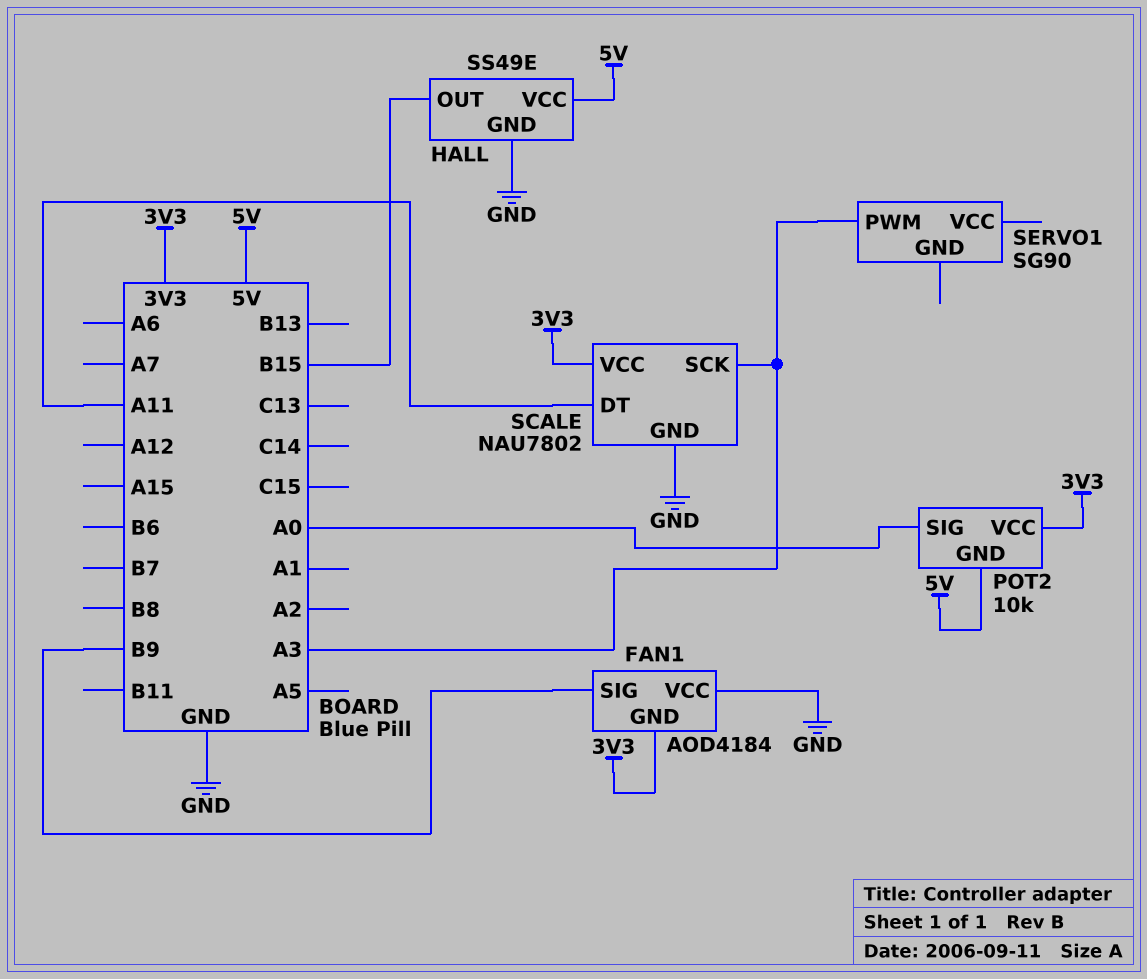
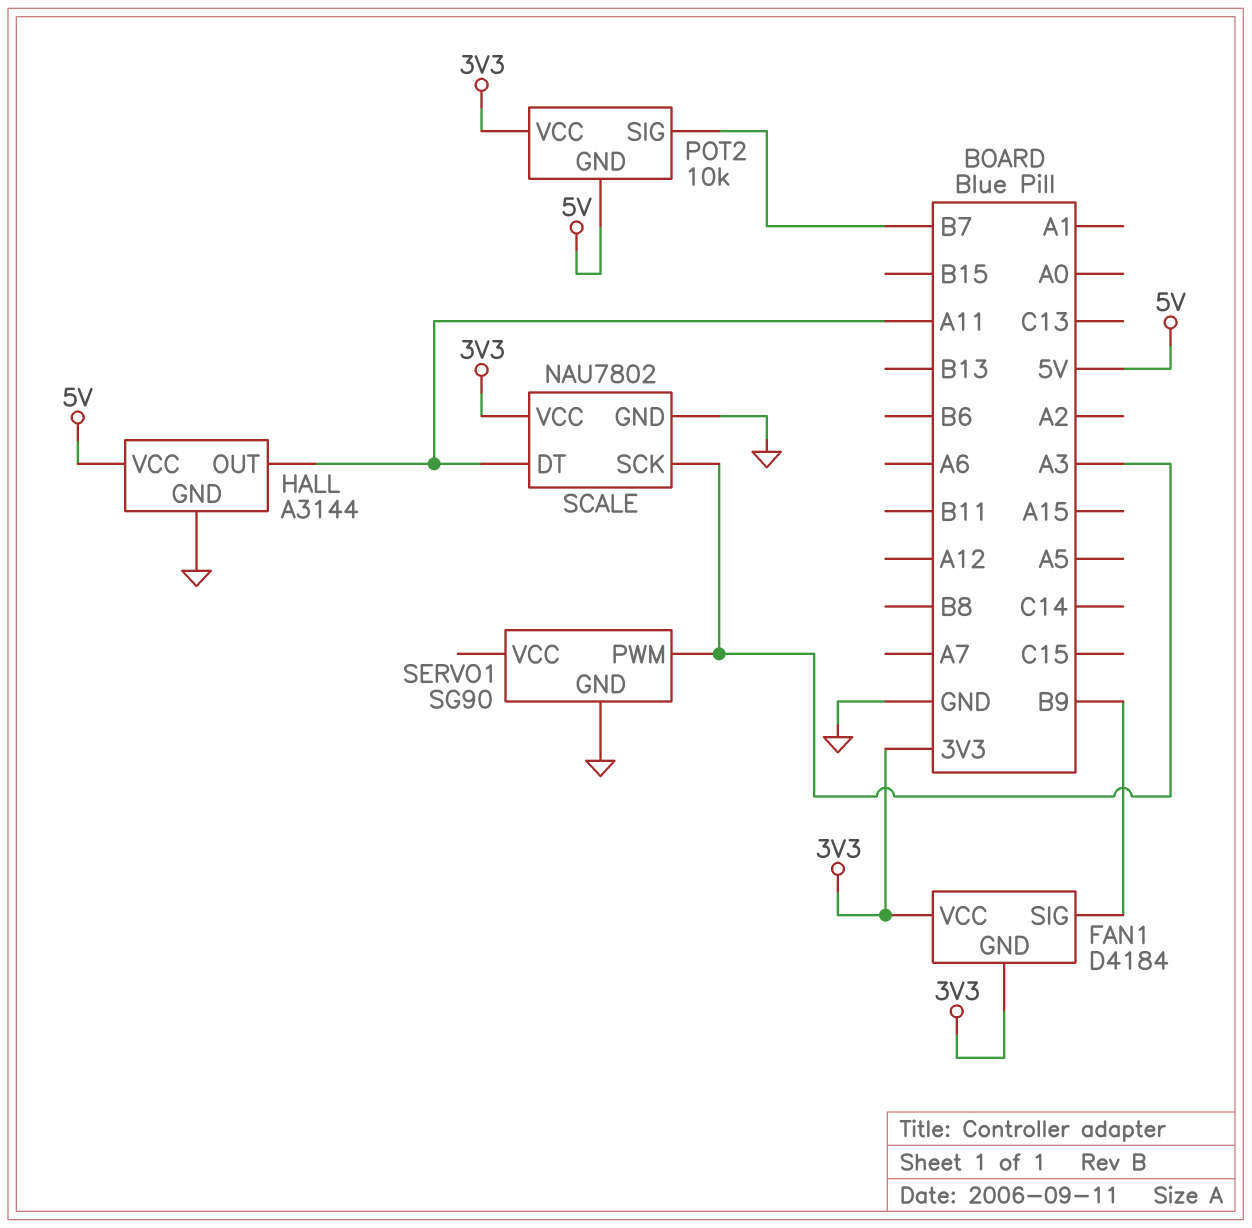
FAN1: AOD4184 -> D4184
FAN1 pin VCC: GND -> 3V3
HALL: SS49E -> A3144
HALL pin OUT: B15 -> A11
POT2 pin SIG: A0 -> B7
SERVO1 pin GND: none -> GND

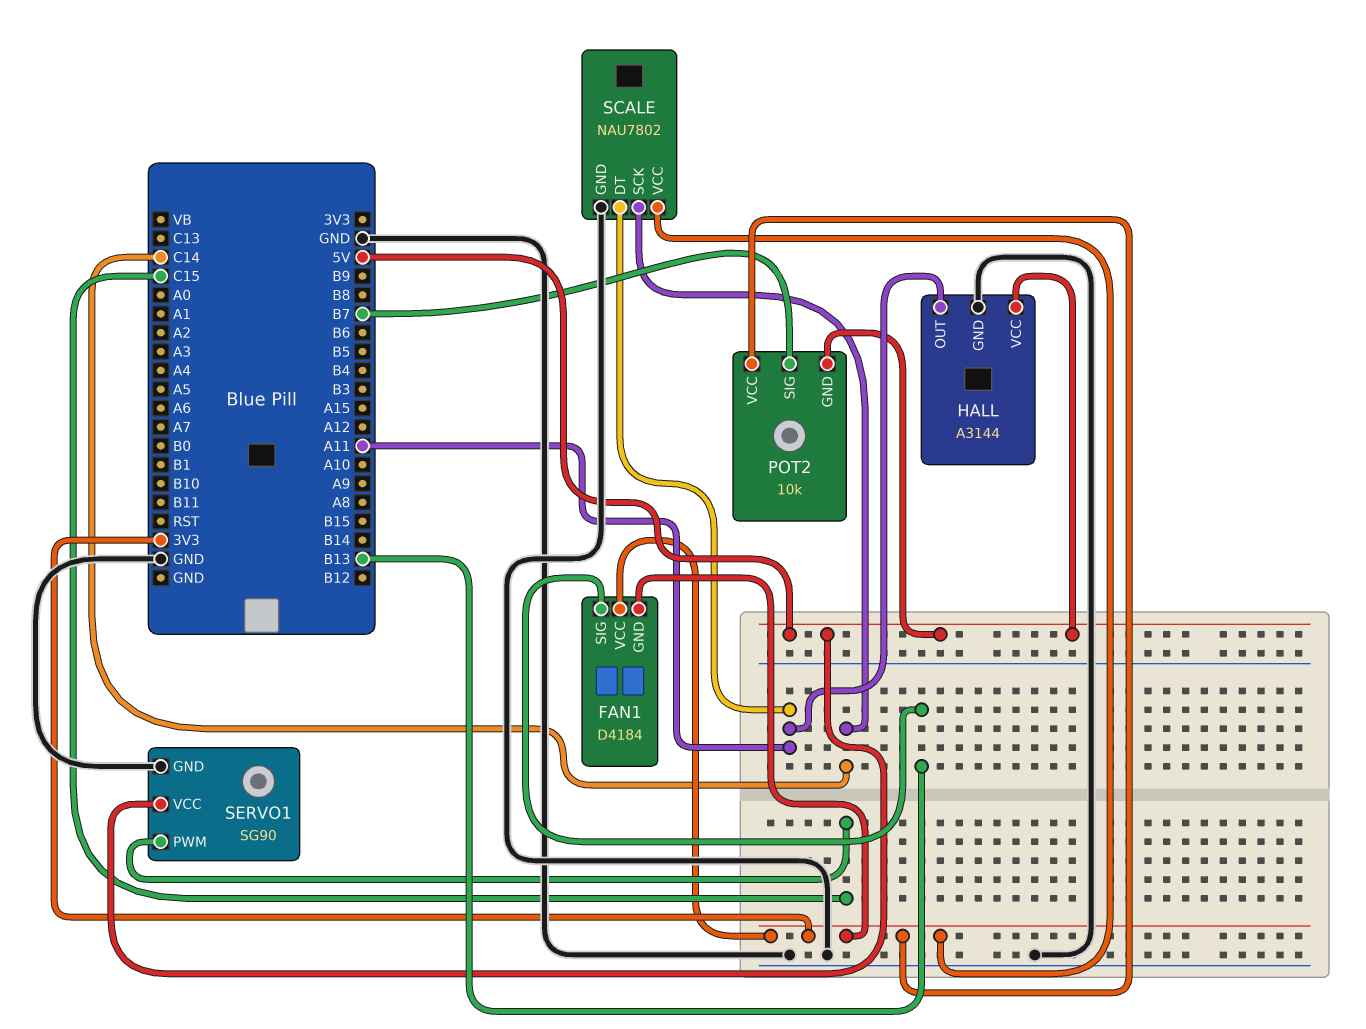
FAN1 pin SIG: B9 -> B13
SCALE pin SCK: A3 -> C14
SERVO1 pin PWM: A3 -> C15
SERVO1 pin VCC: none -> 5V

